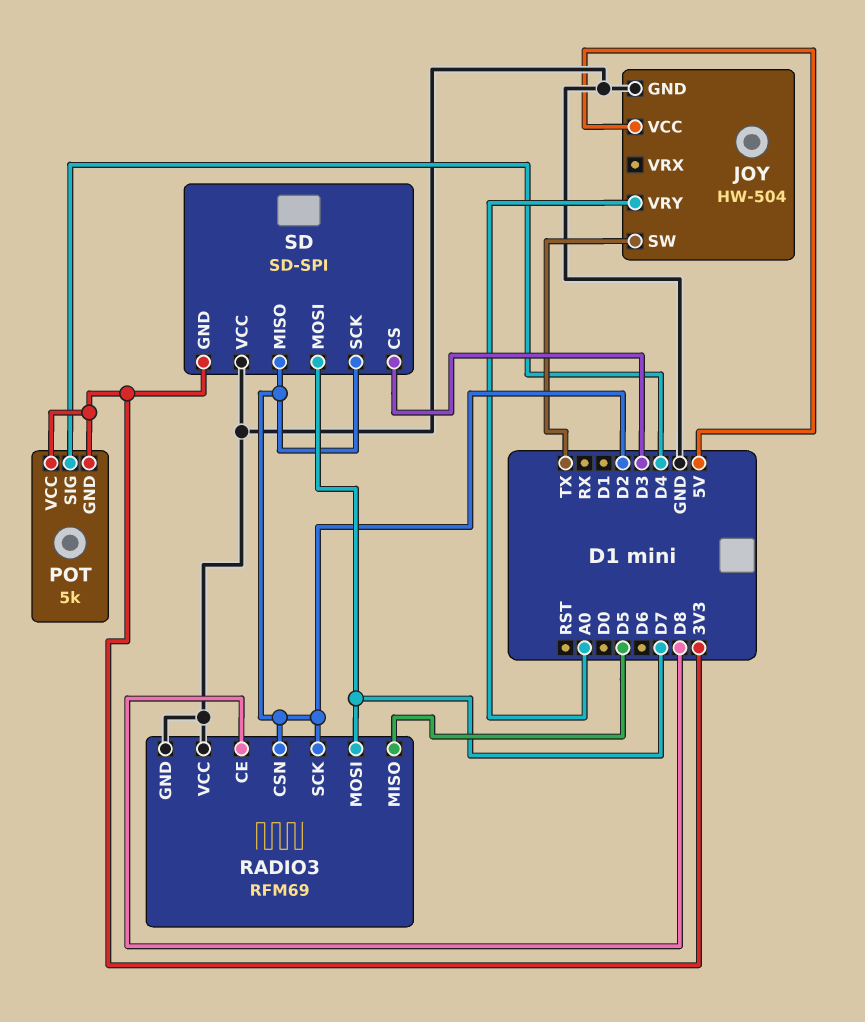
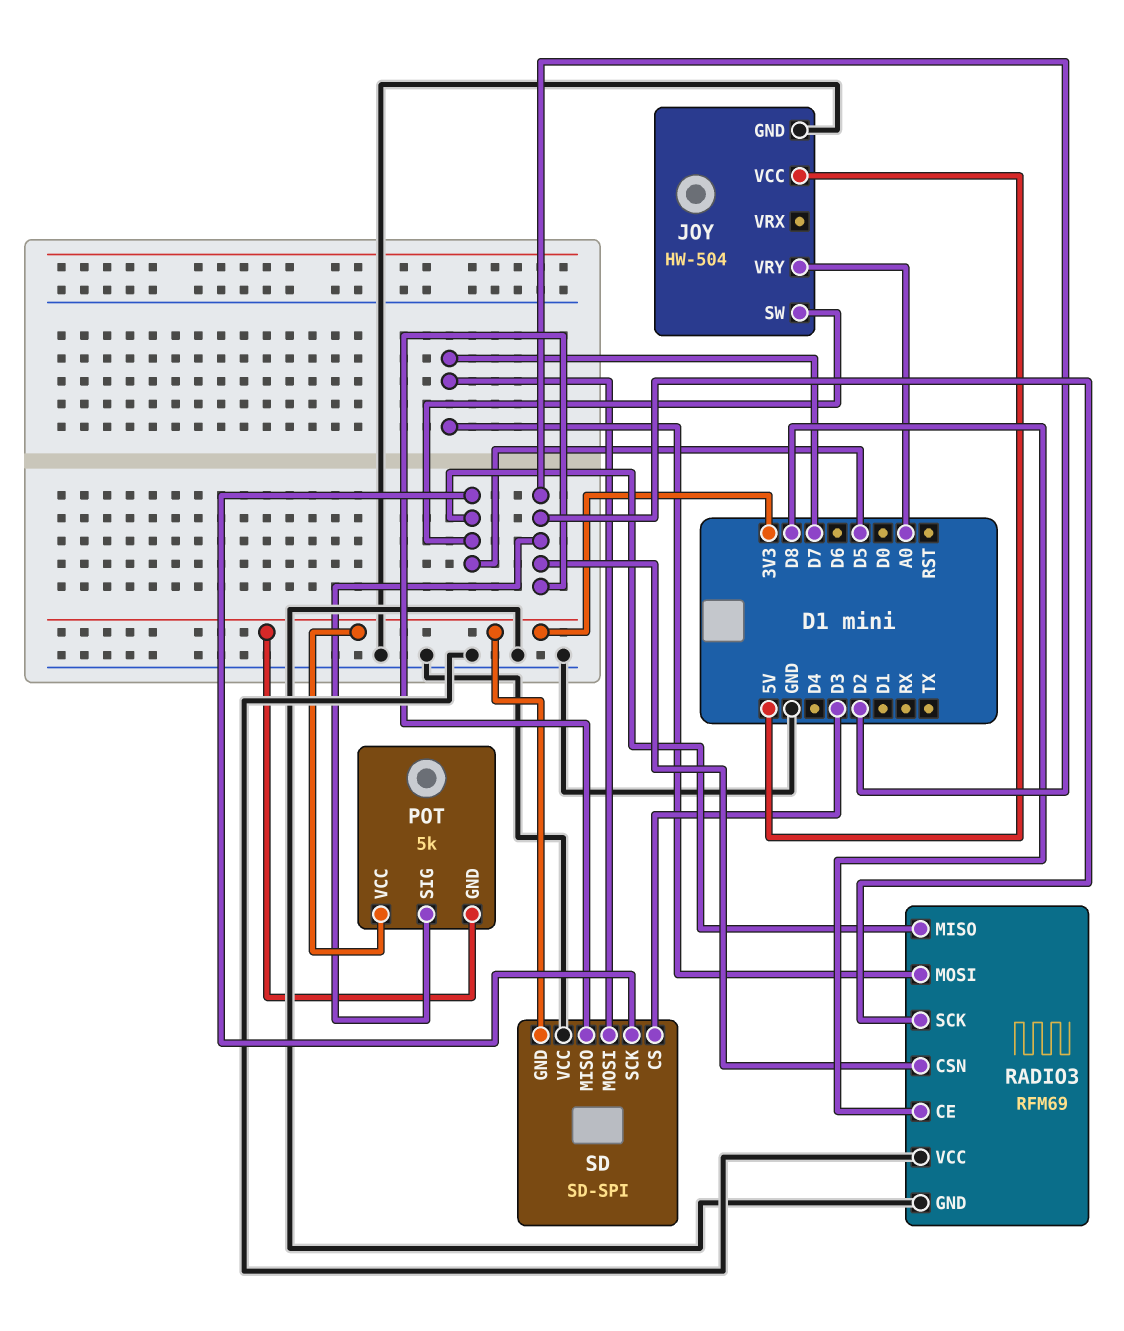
JOY pin SW: TX -> D5
POT pin SIG: D4 -> D2
SD pin SCK: D2 -> D5

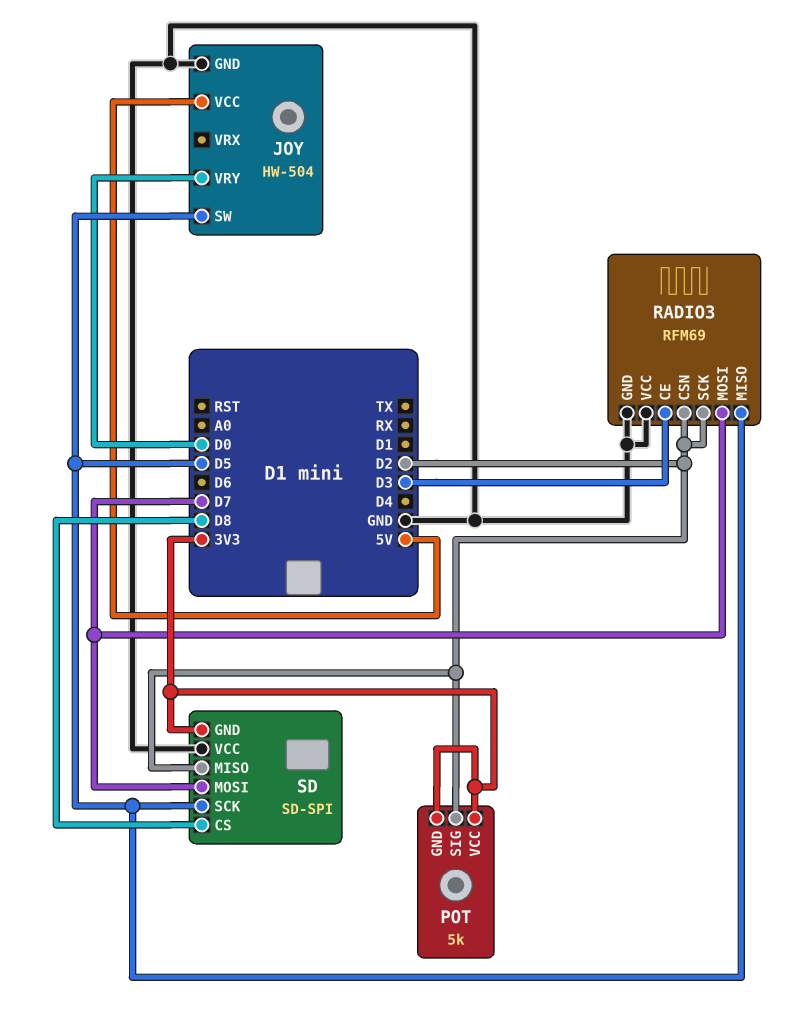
JOY pin VRY: A0 -> D0
RADIO3 pin CE: D8 -> D3
SD pin CS: D3 -> D8

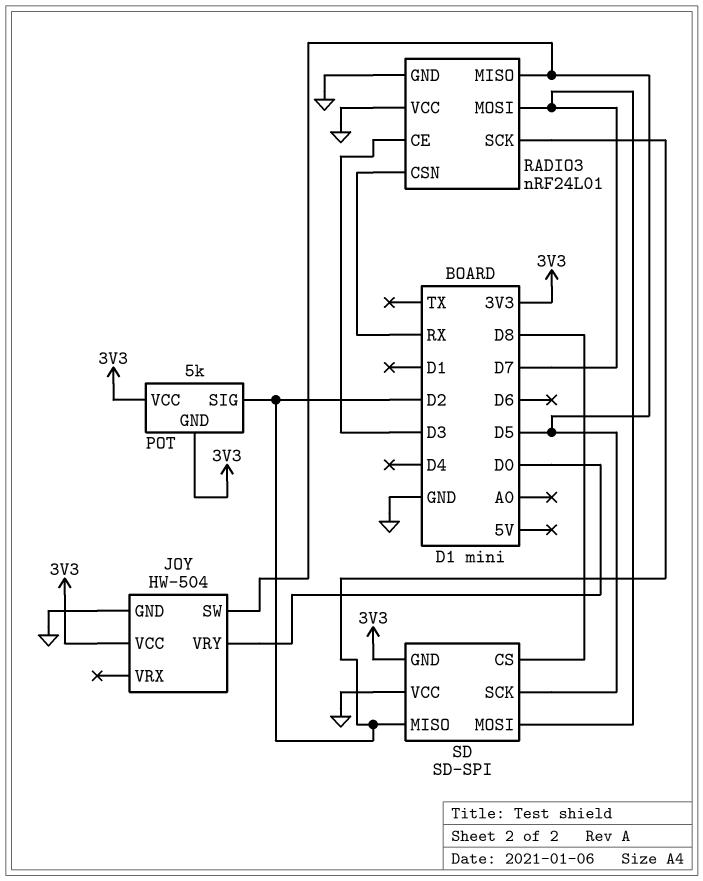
JOY pin VCC: 5V -> 3V3
RADIO3: RFM69 -> nRF24L01
RADIO3 pin CSN: D2 -> RX

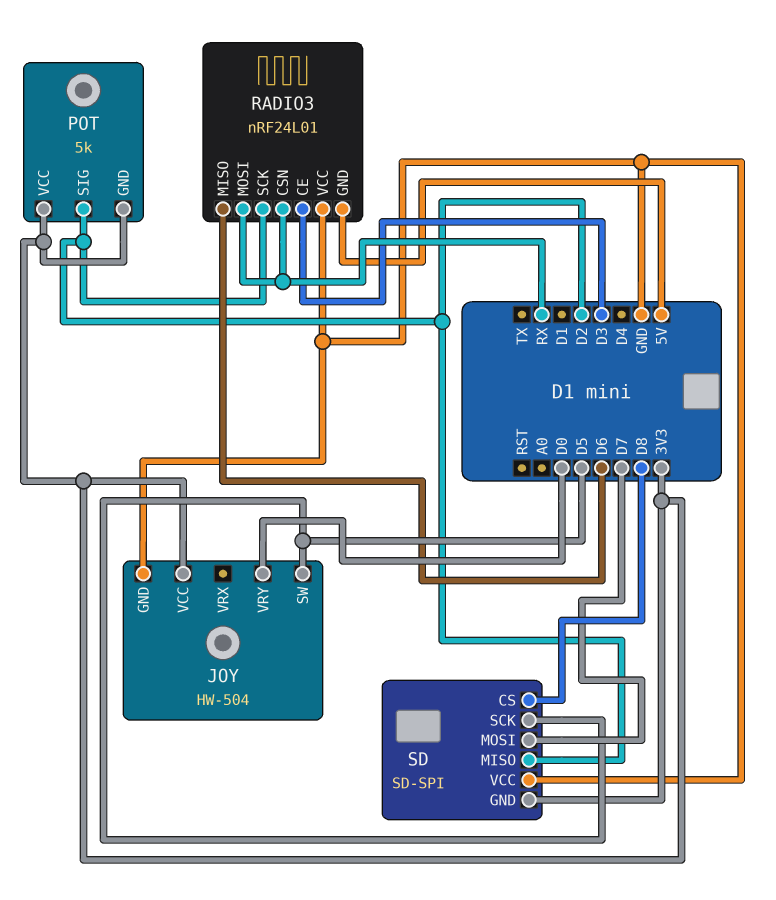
RADIO3 pin GND: GND -> 5V
RADIO3 pin MISO: D5 -> D6
RADIO3 pin MOSI: D7 -> RX

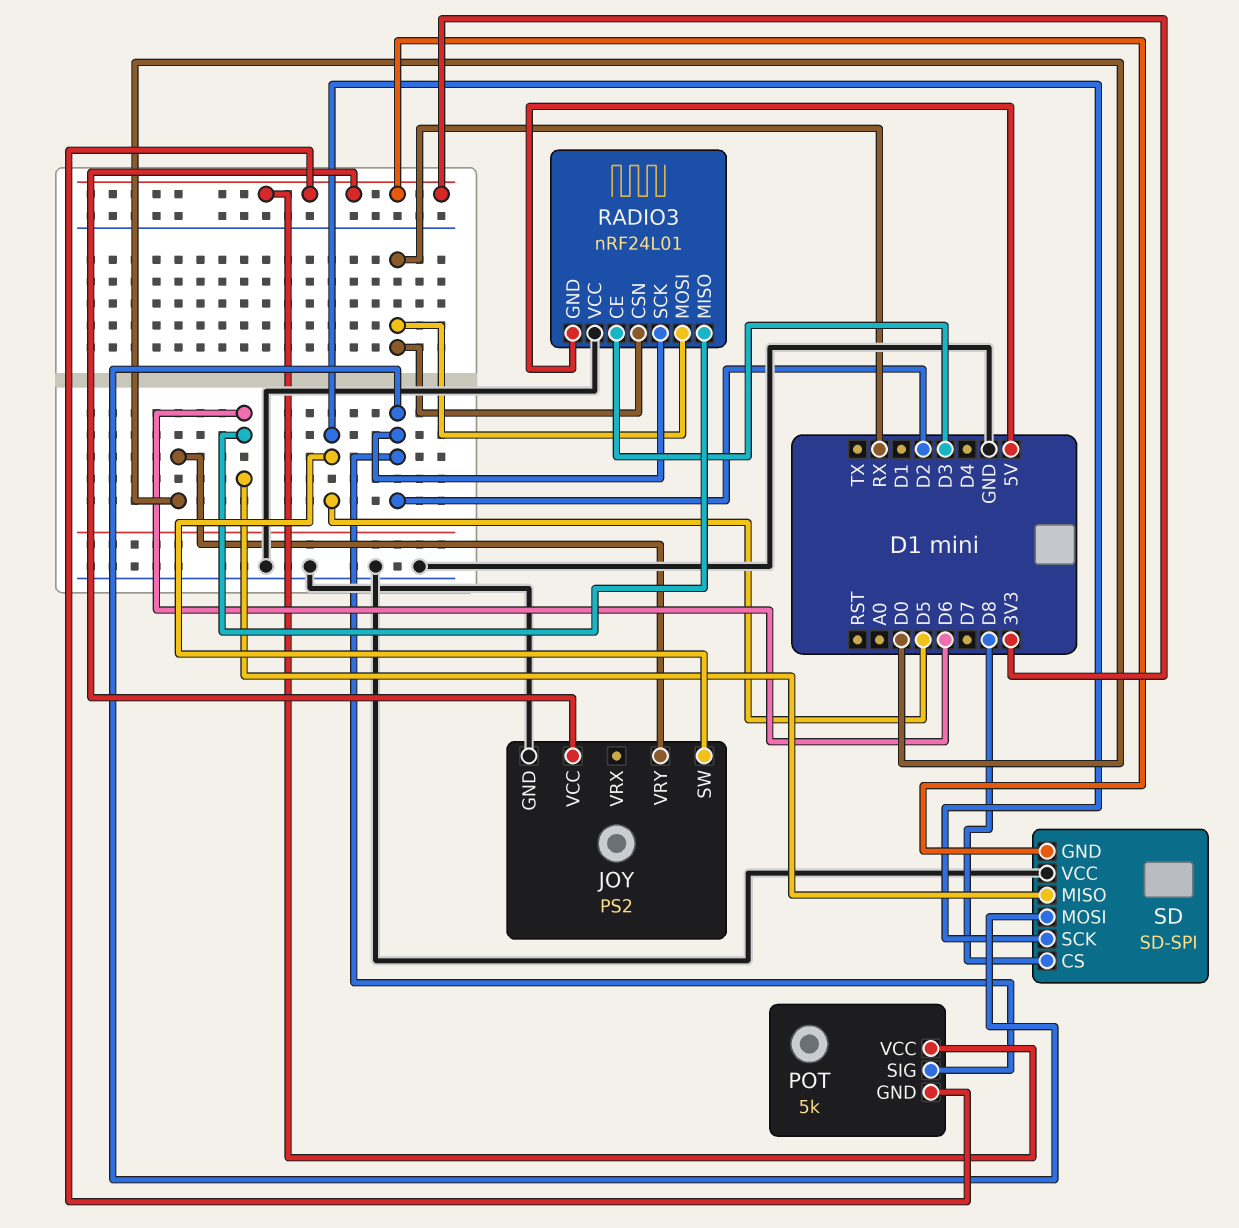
JOY: HW-504 -> PS2
SD pin MISO: D2 -> D6
SD pin MOSI: D7 -> D2

